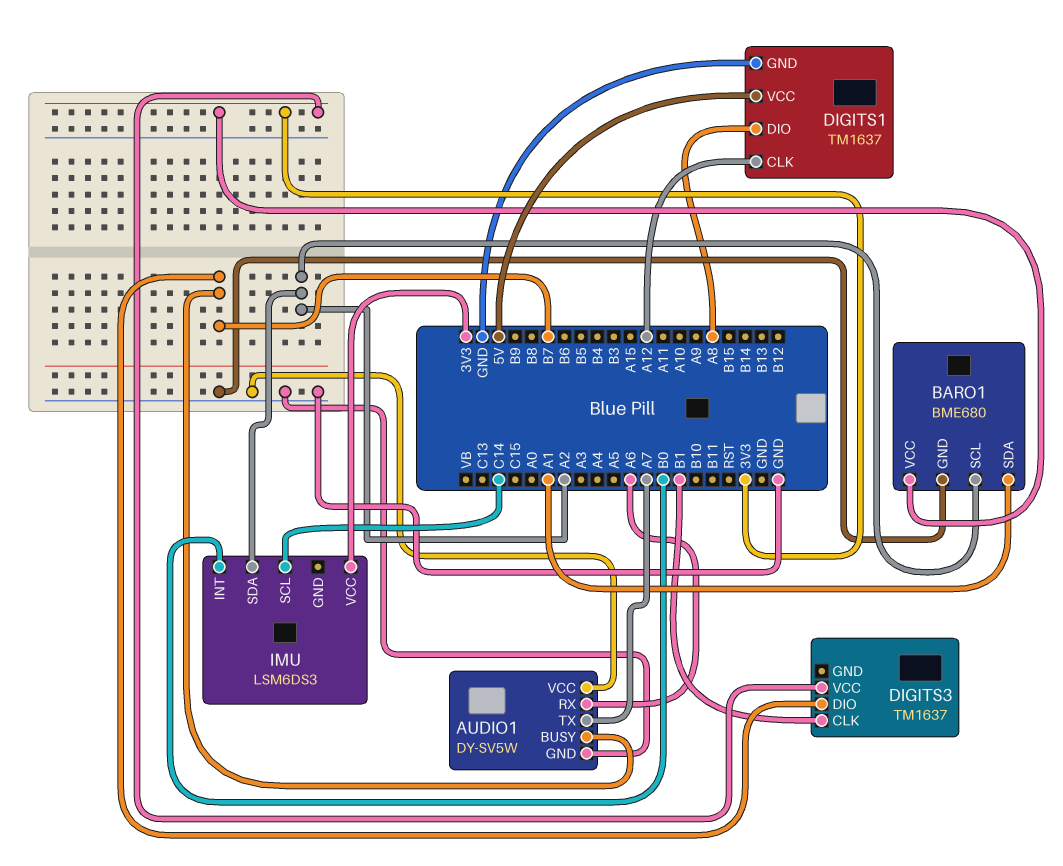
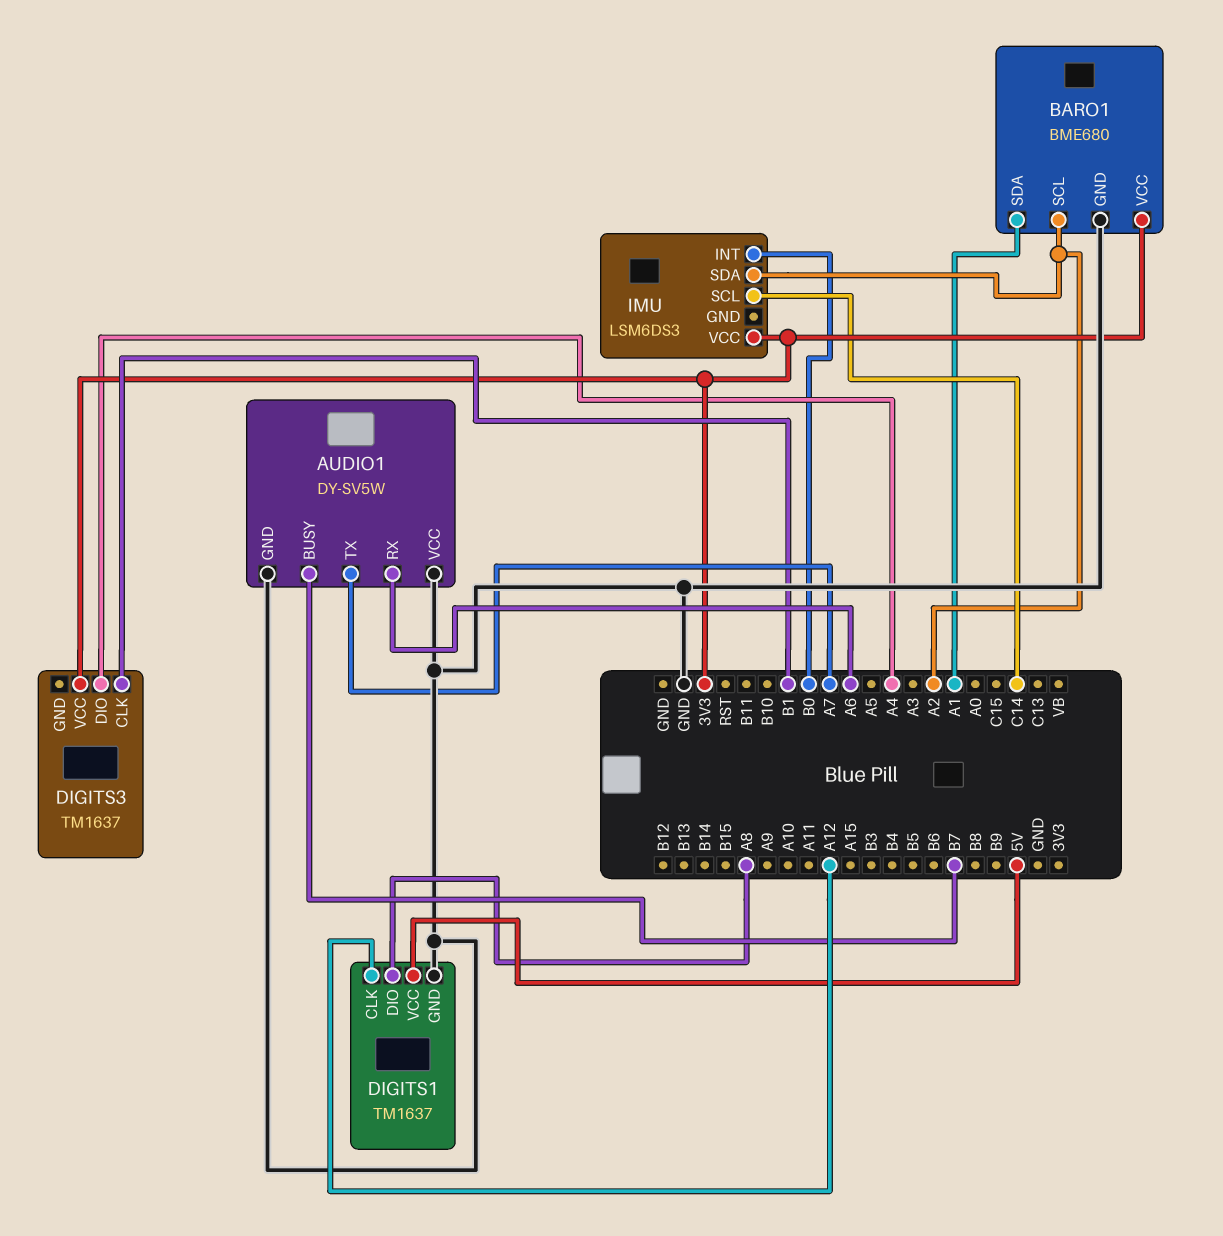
DIGITS3 pin DIO: B7 -> A4

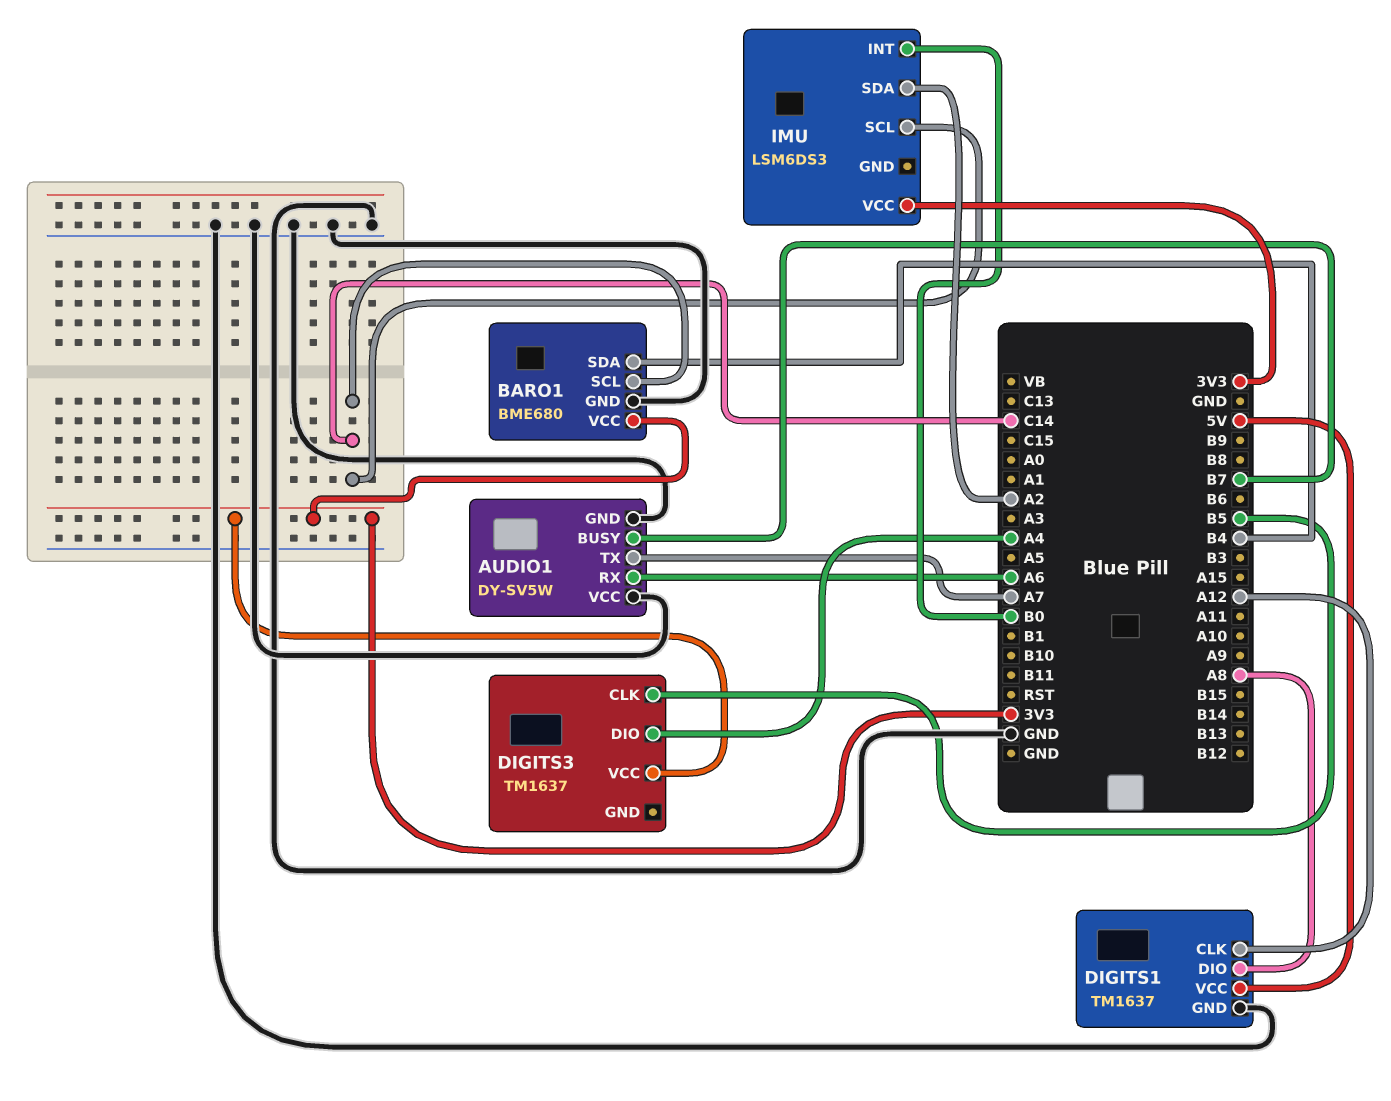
BARO1 pin SCL: A2 -> C14
BARO1 pin SDA: A1 -> B4
DIGITS3 pin CLK: B1 -> B5

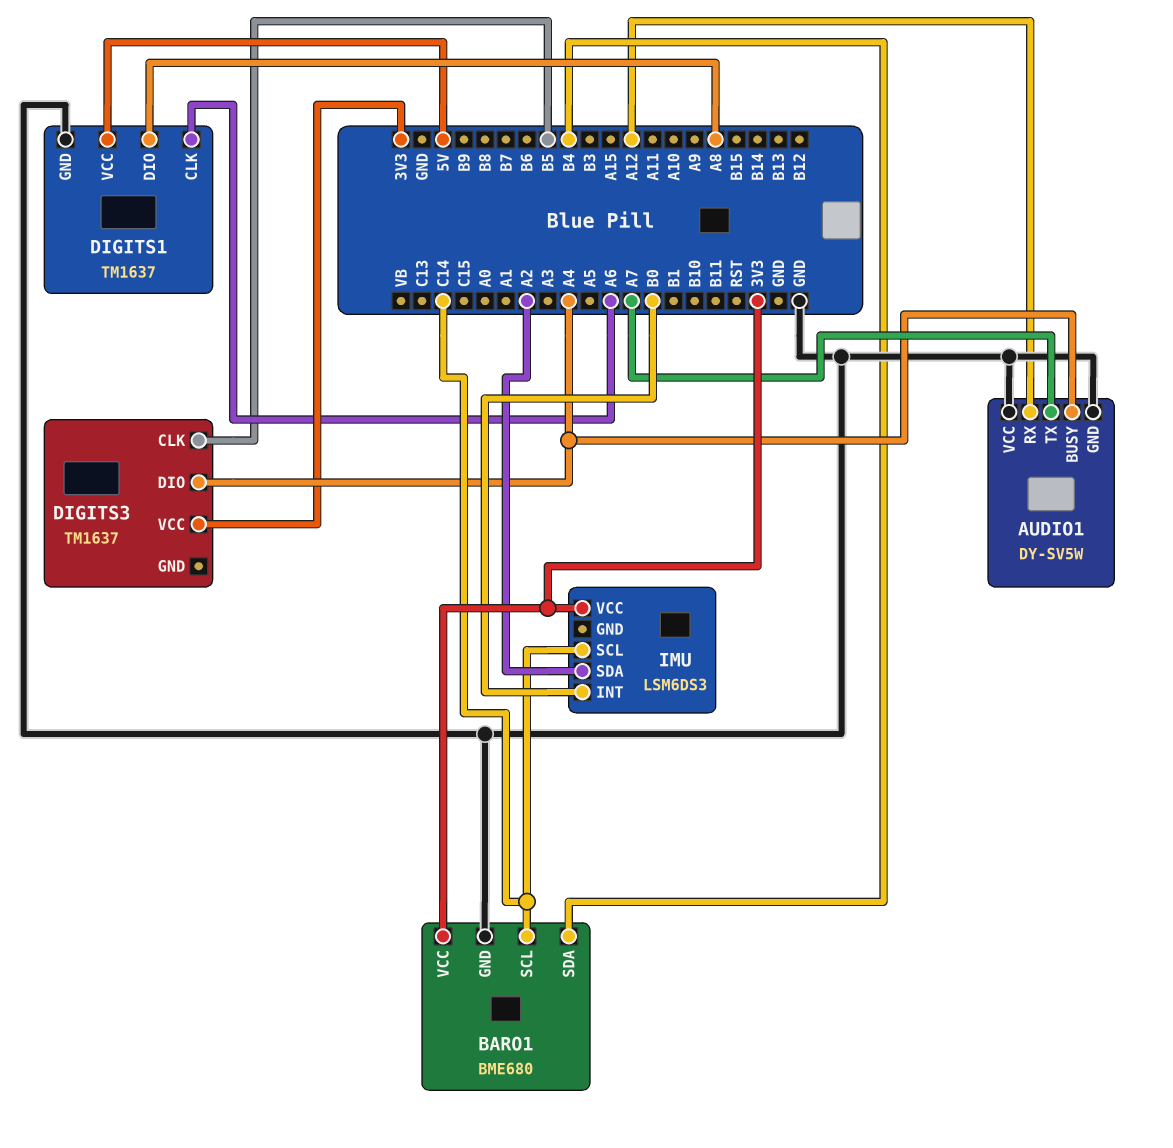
AUDIO1 pin BUSY: B7 -> A4
AUDIO1 pin RX: A6 -> A12
DIGITS1 pin CLK: A12 -> A6

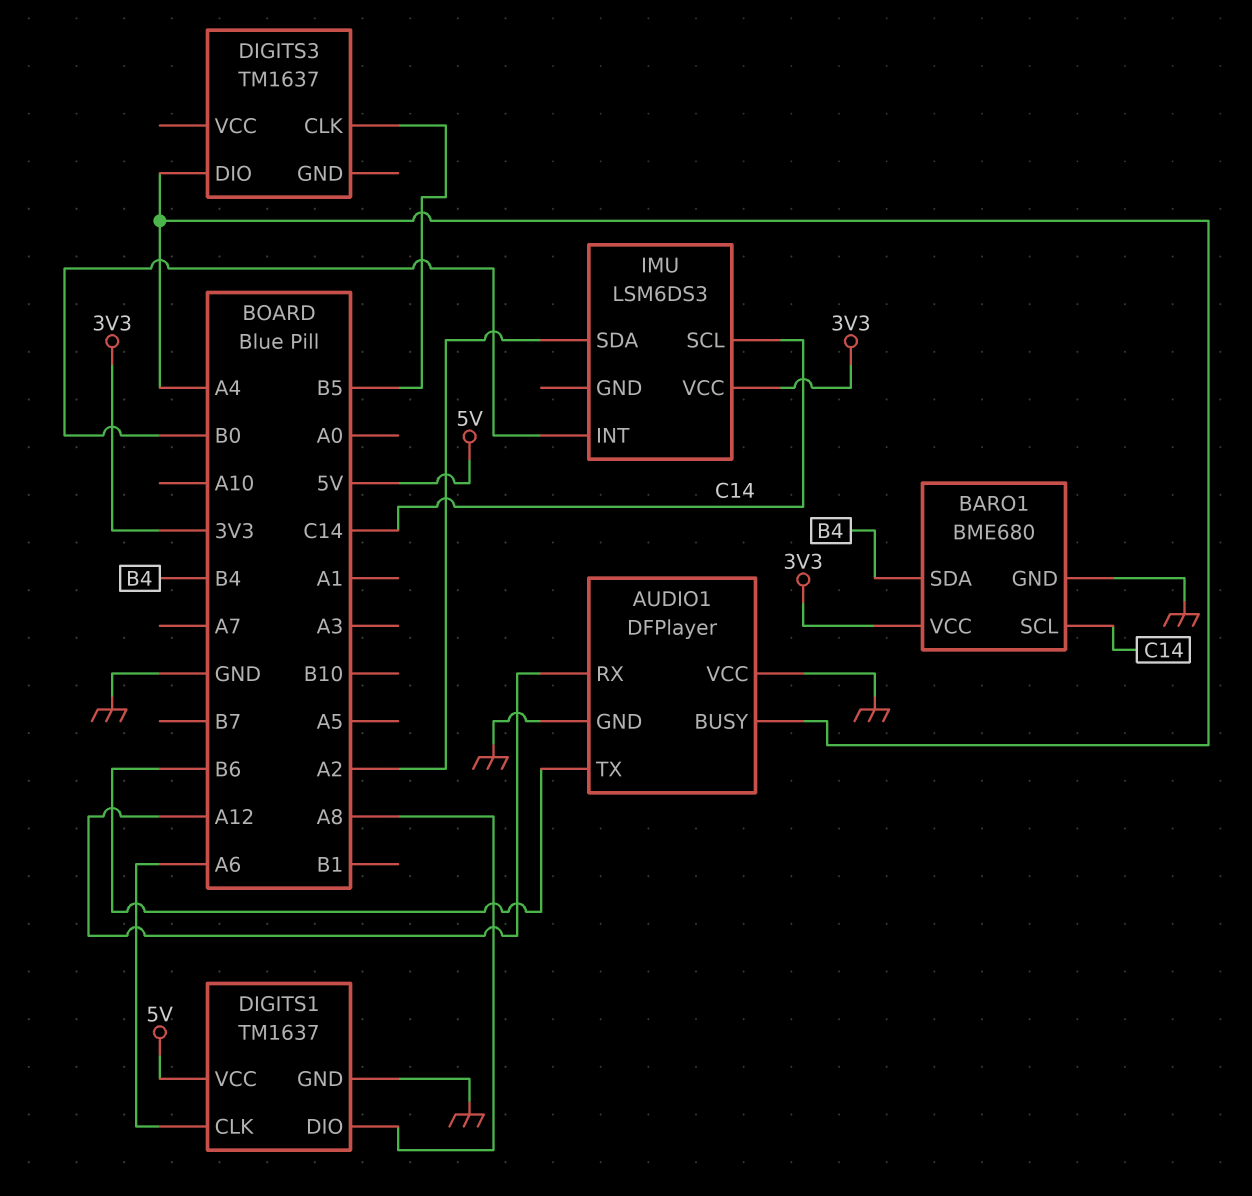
AUDIO1: DY-SV5W -> DFPlayer
AUDIO1 pin TX: A7 -> B6
DIGITS3 pin VCC: 3V3 -> none

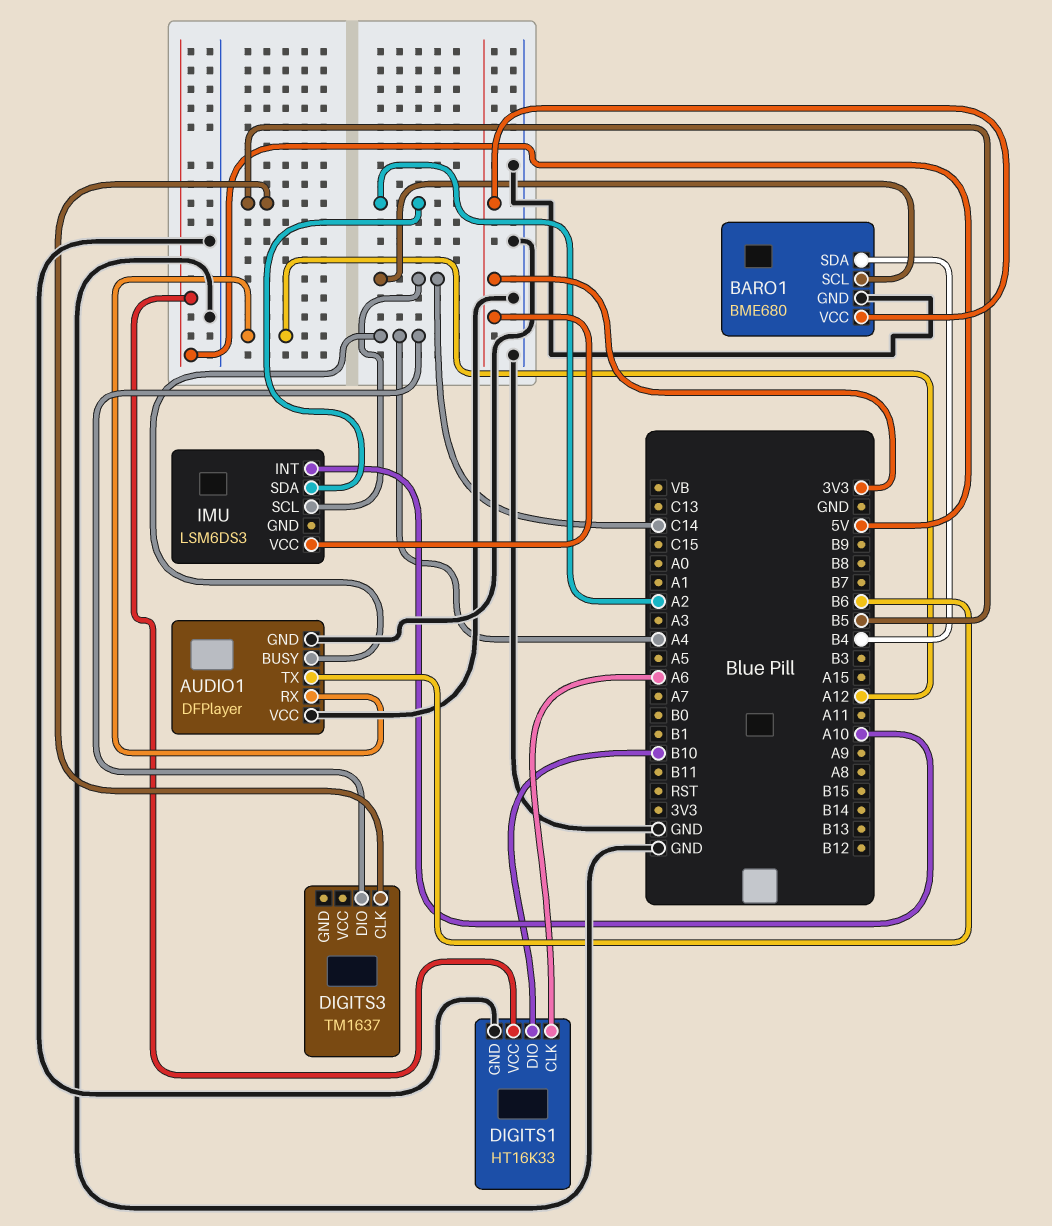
DIGITS1: TM1637 -> HT16K33
DIGITS1 pin DIO: A8 -> B10
IMU pin INT: B0 -> A10

